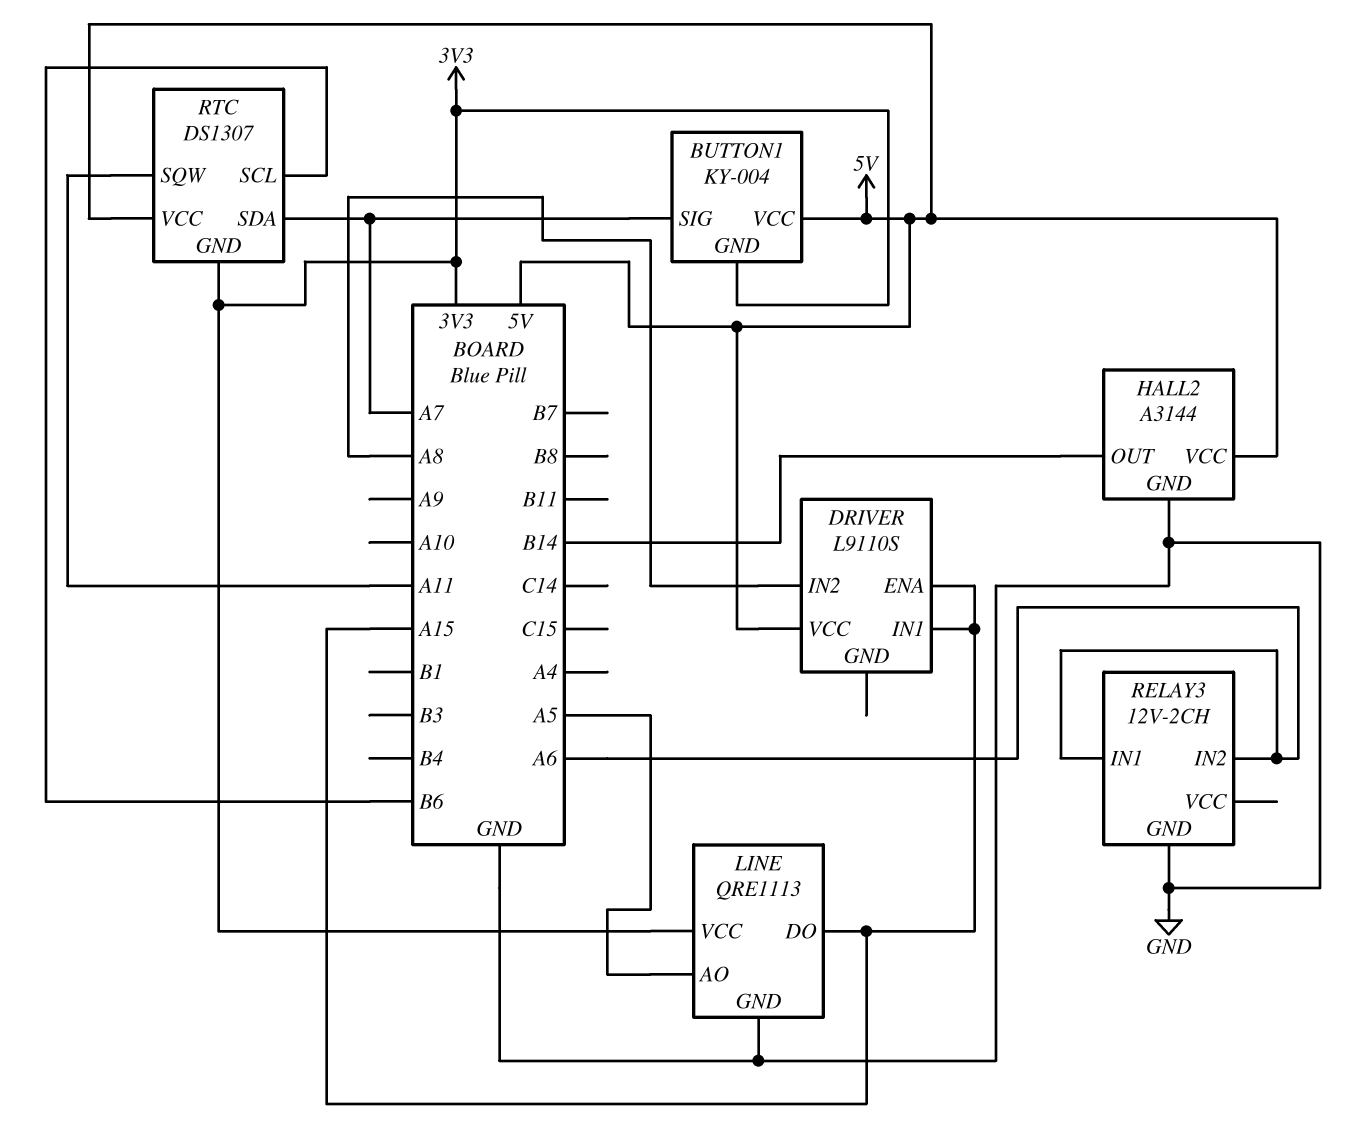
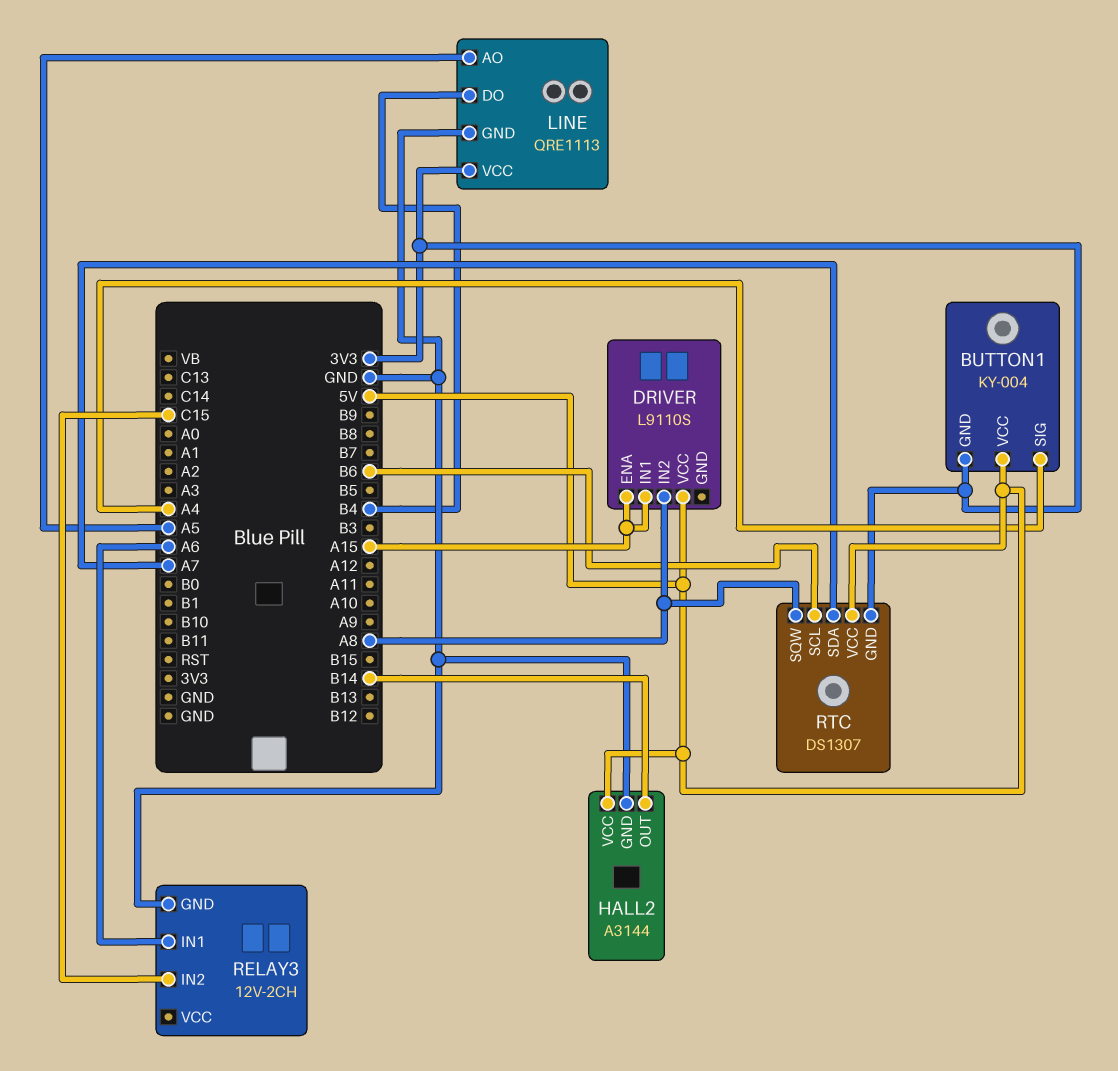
BUTTON1 pin SIG: A7 -> A4
LINE pin DO: A15 -> B4
RELAY3 pin IN2: A6 -> C15
RTC pin SQW: A11 -> A8

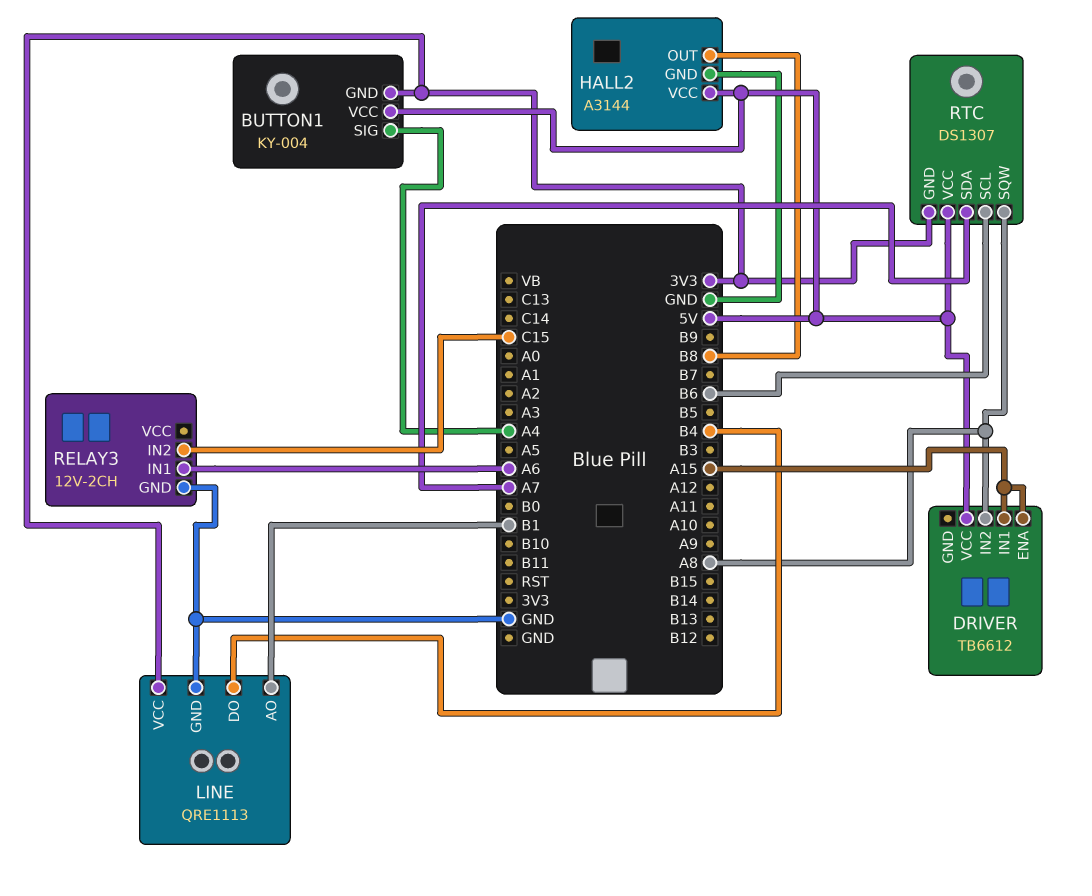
DRIVER: L9110S -> TB6612
HALL2 pin OUT: B14 -> B8
LINE pin AO: A5 -> B1

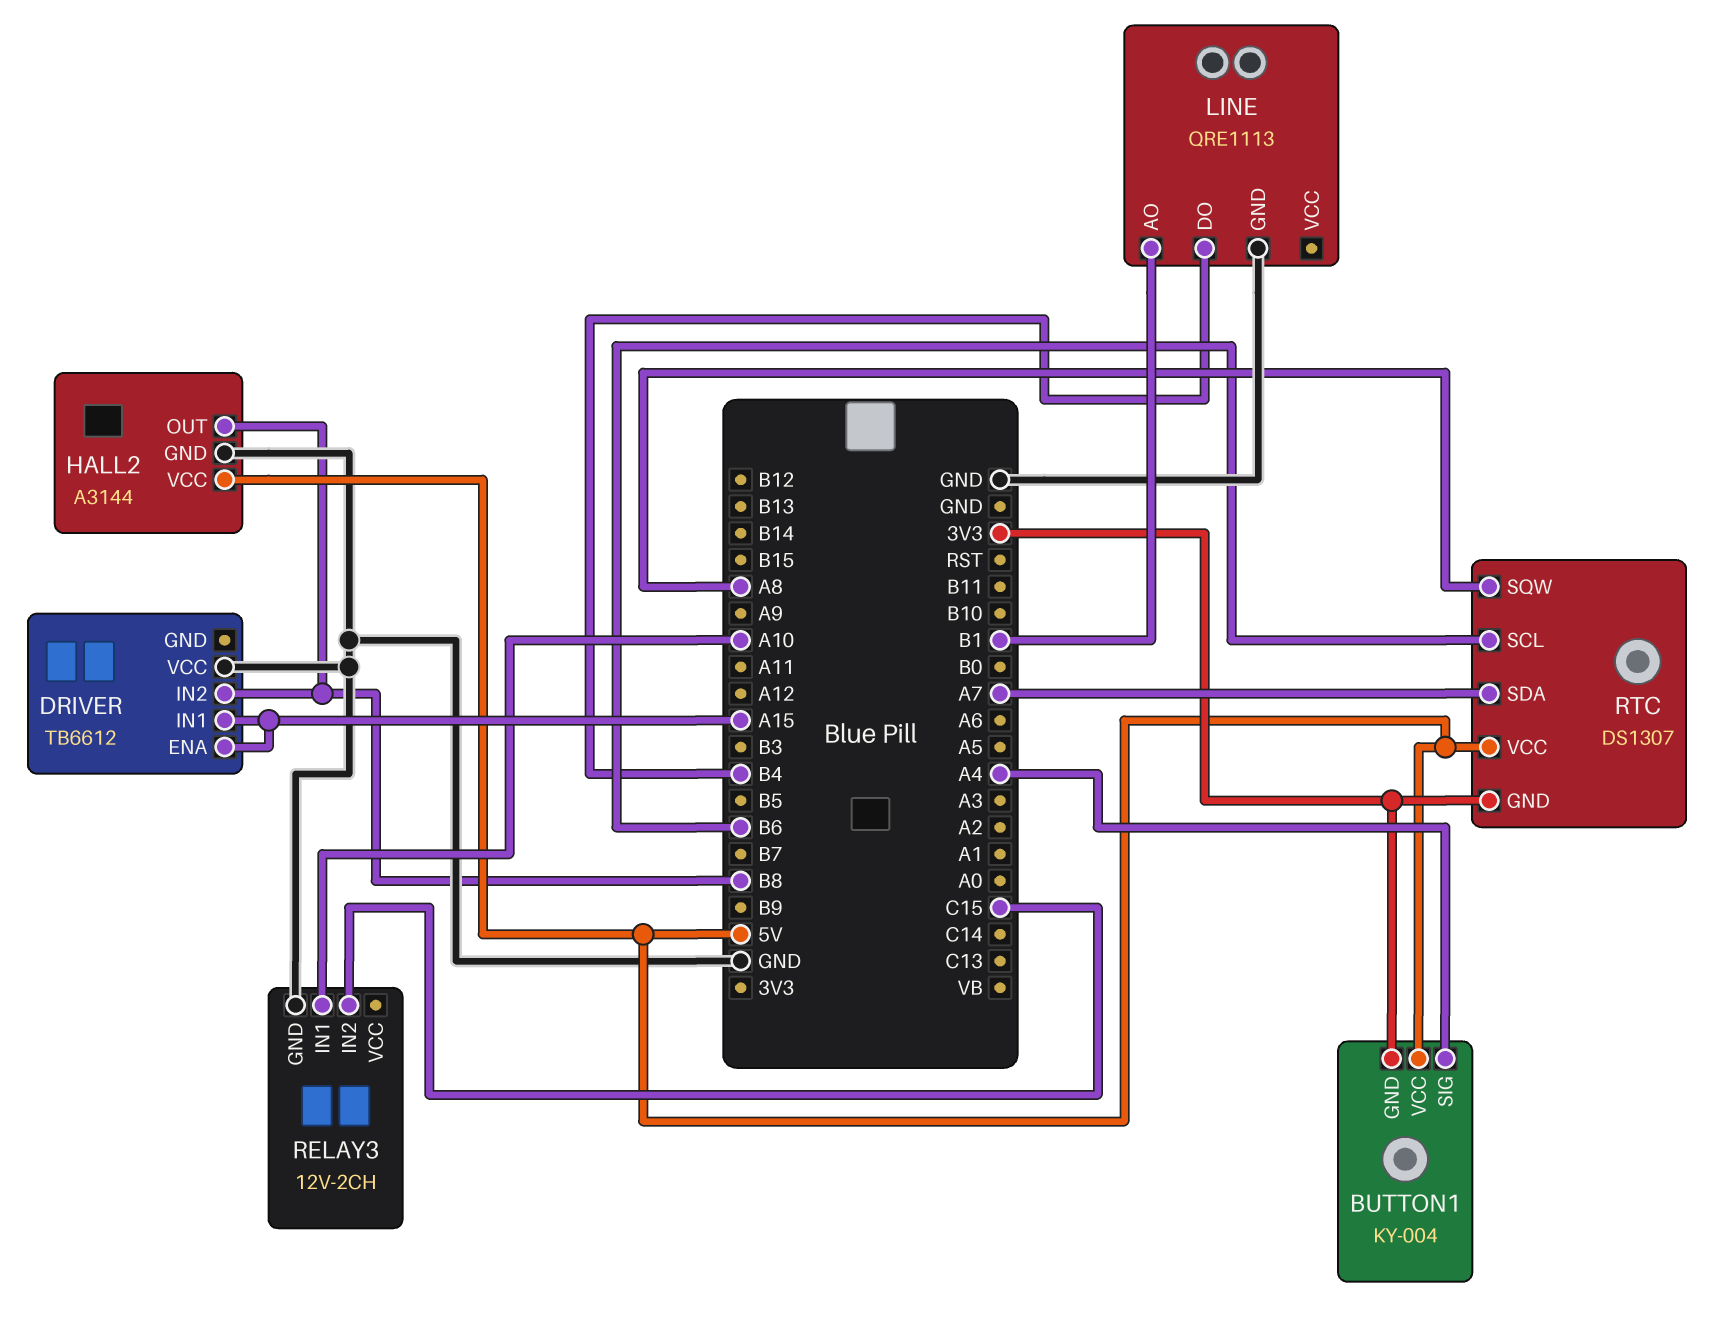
DRIVER pin IN2: A8 -> B8
DRIVER pin VCC: 5V -> GND
LINE pin VCC: 3V3 -> none
RELAY3 pin IN1: A6 -> A10

